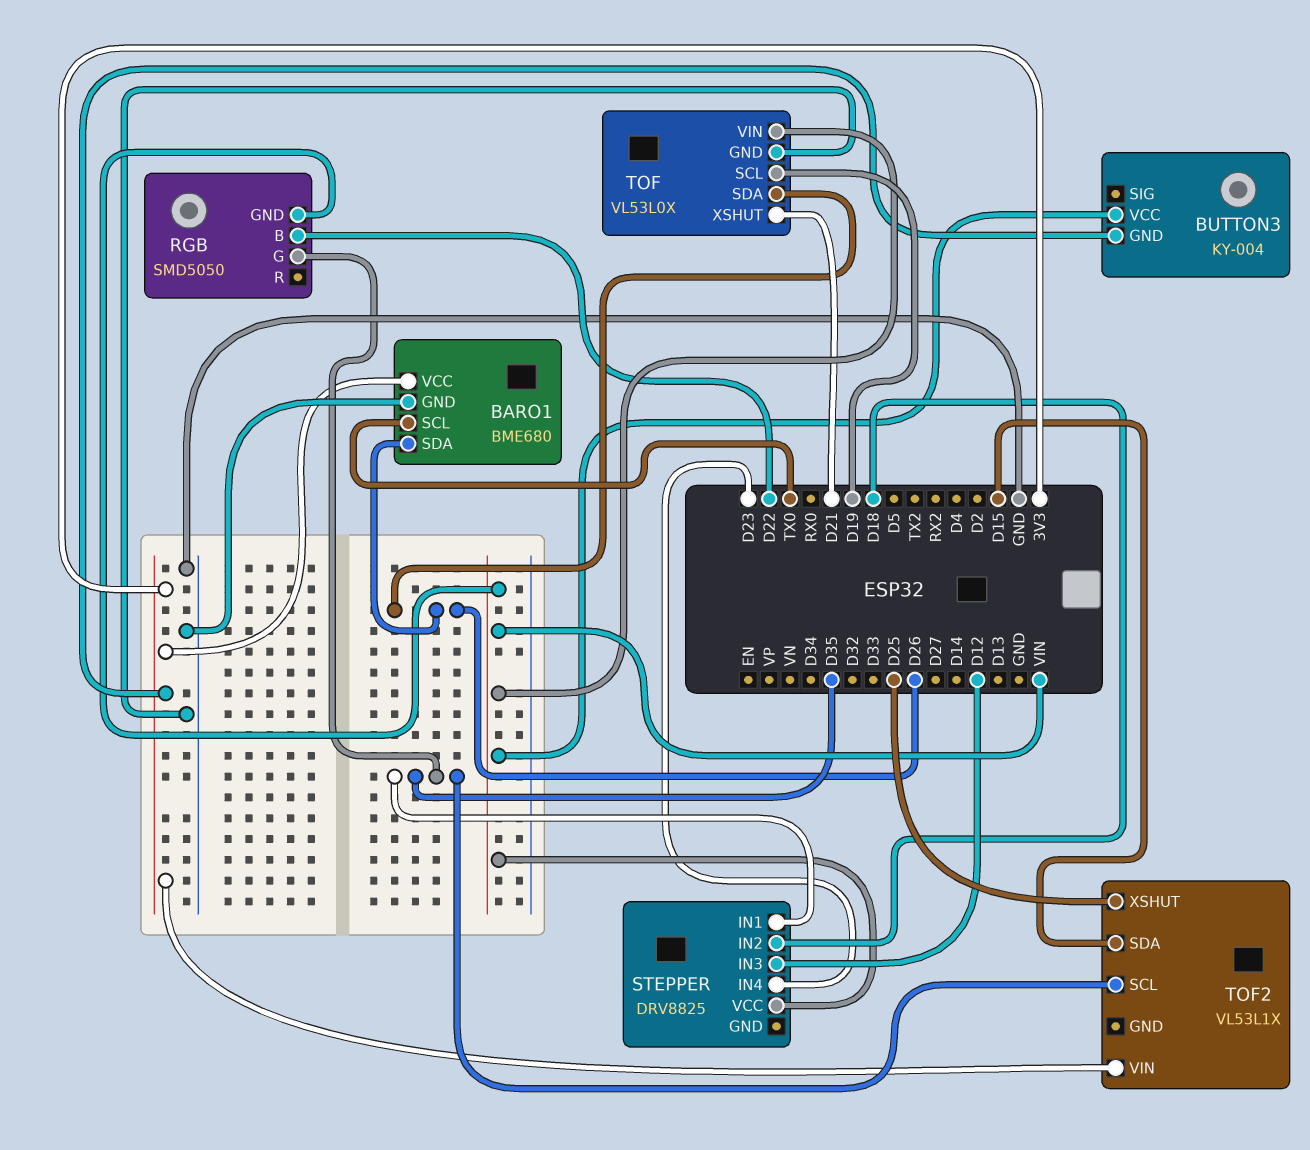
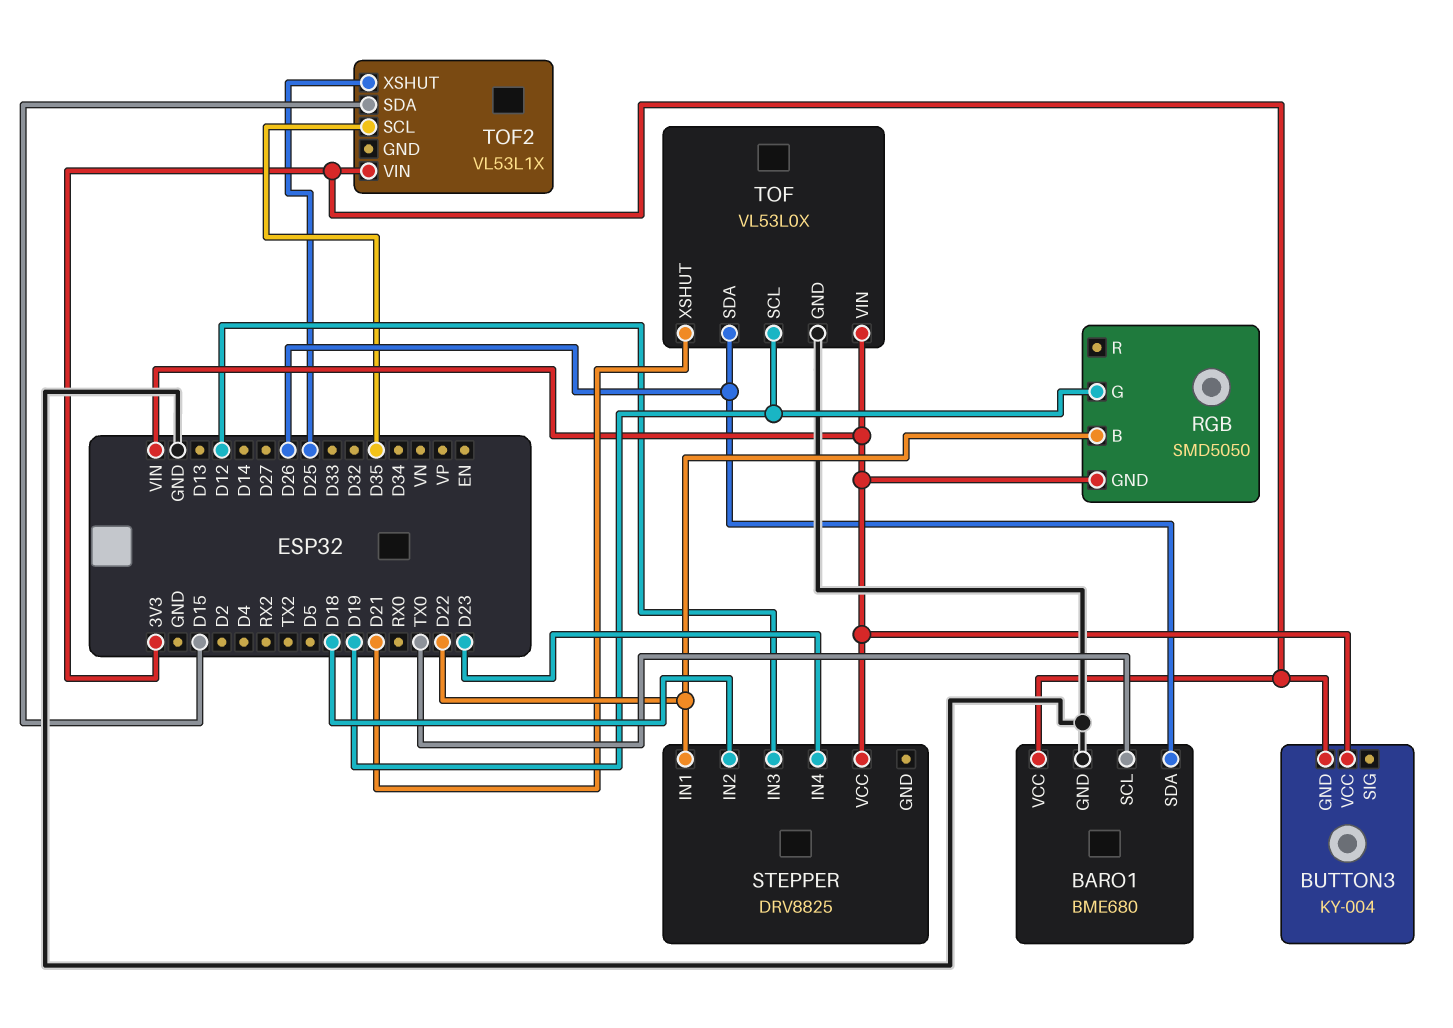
RGB pin G: D35 -> D19
STEPPER pin IN1: D35 -> D22

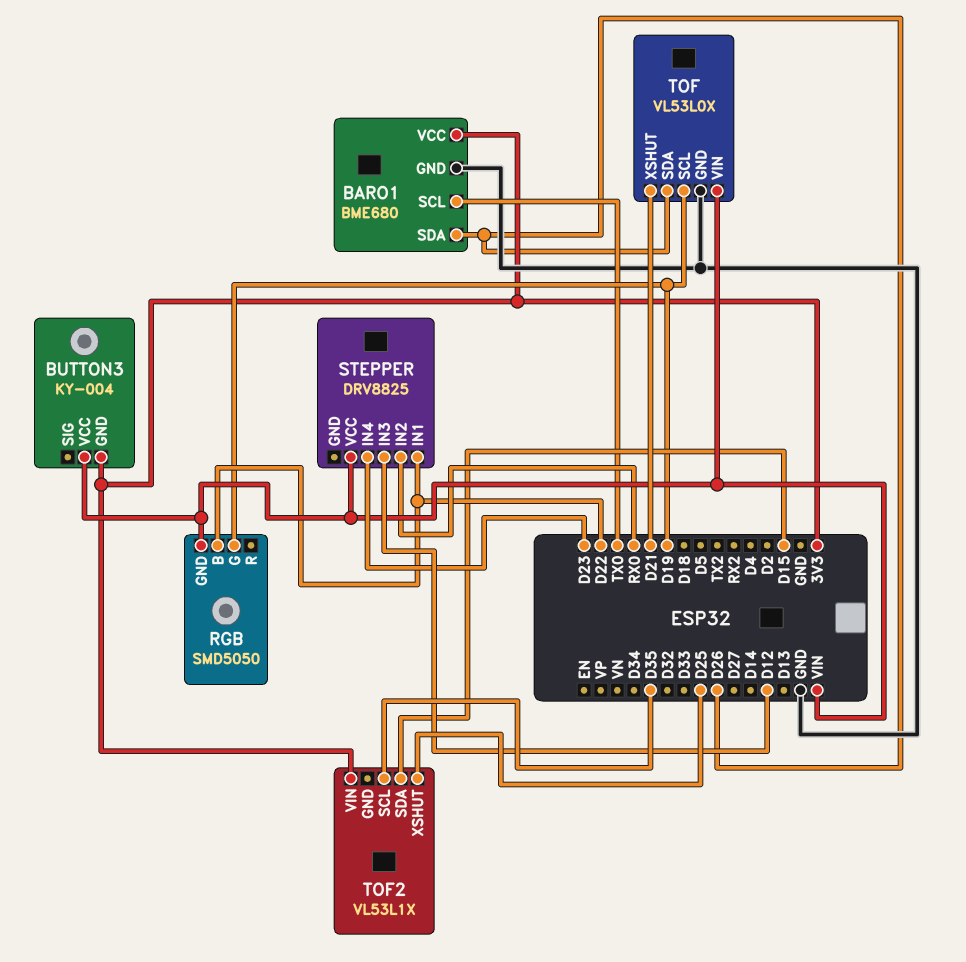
STEPPER pin IN2: D18 -> RX0

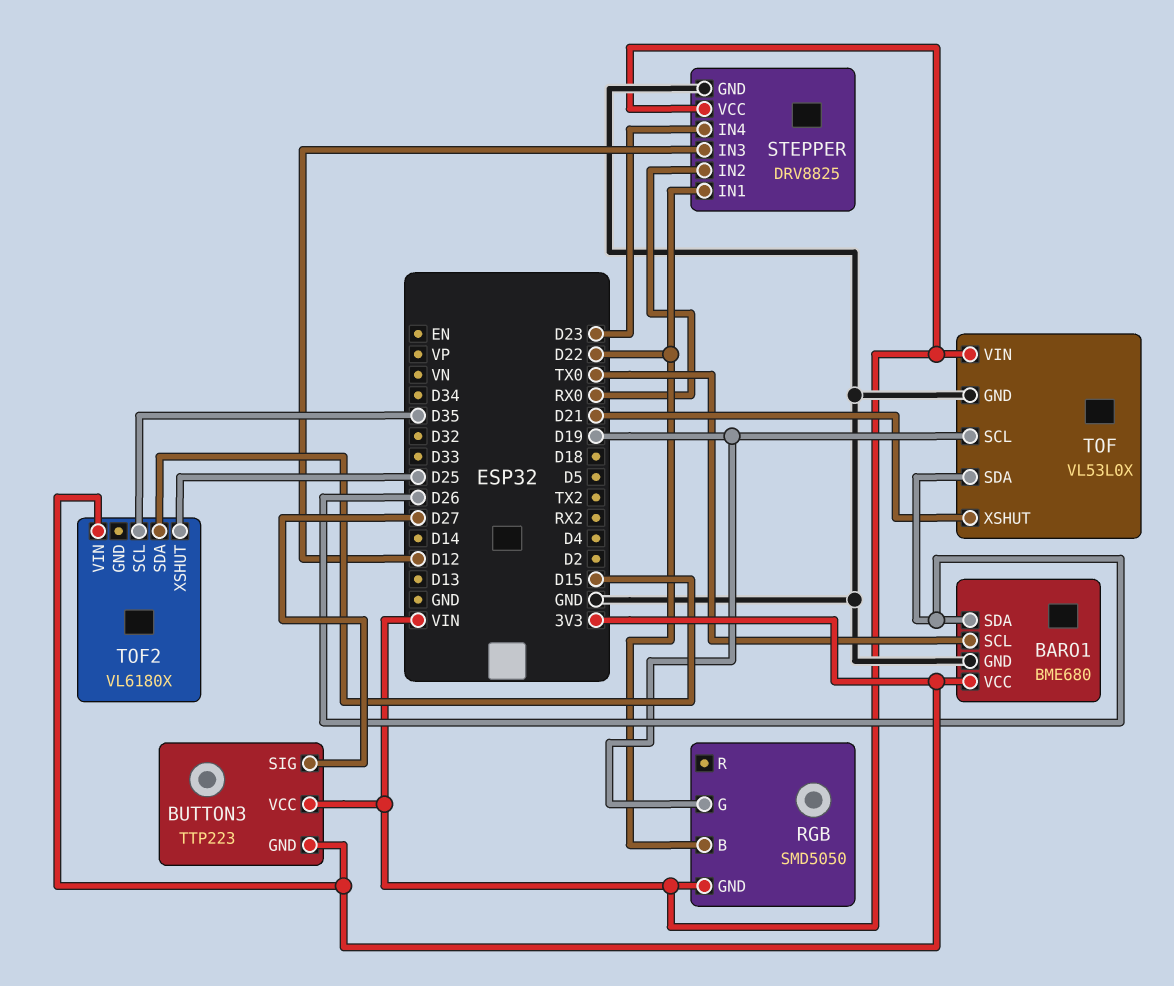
BUTTON3: KY-004 -> TTP223
BUTTON3 pin SIG: none -> D27
STEPPER pin GND: none -> GND
TOF2: VL53L1X -> VL6180X

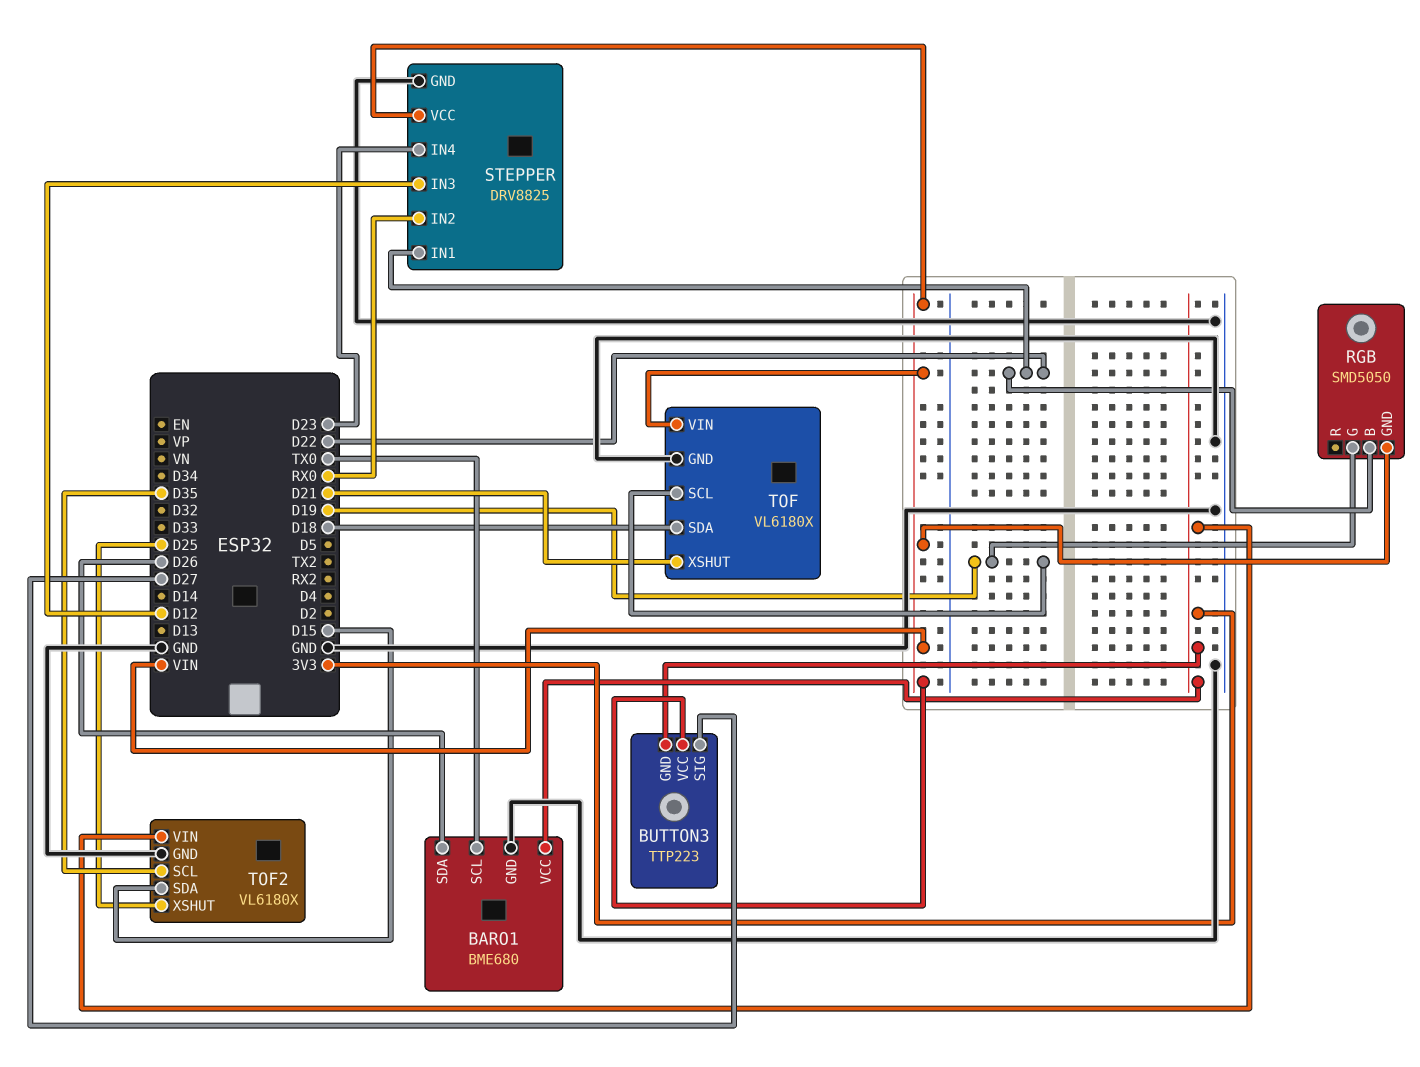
TOF: VL53L0X -> VL6180X
TOF pin SDA: D26 -> D18
TOF2 pin GND: none -> GND

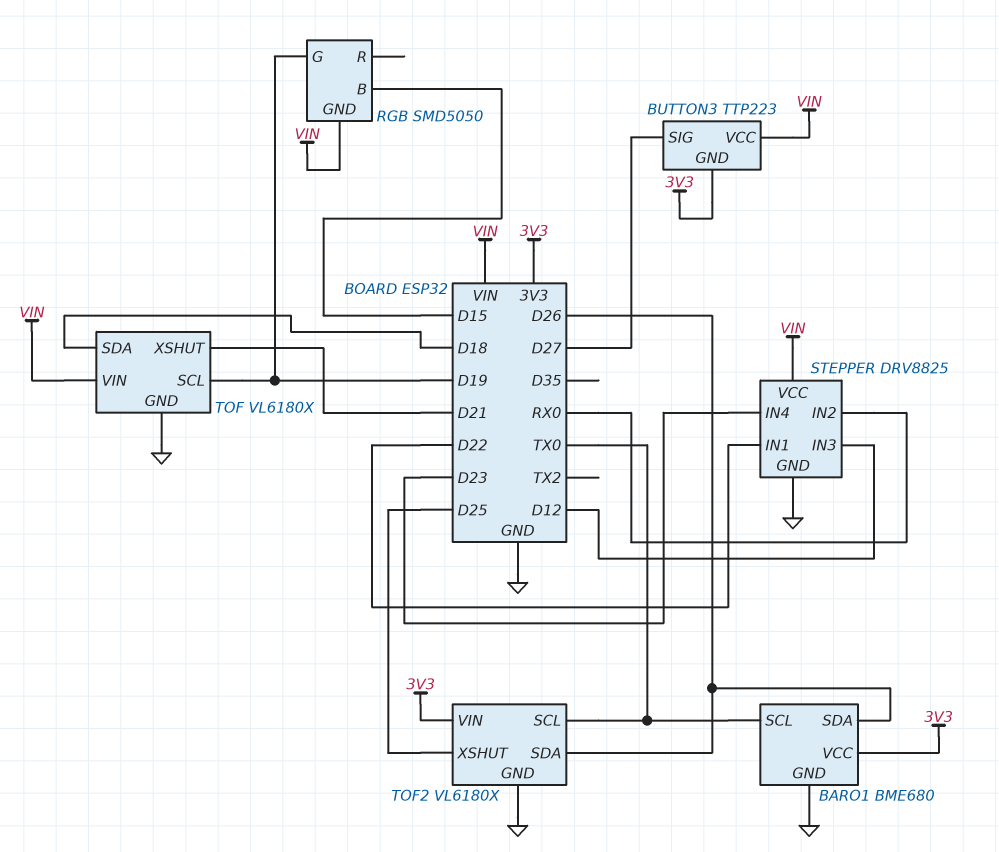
RGB pin B: D22 -> D15
TOF2 pin SCL: D35 -> TX0
TOF2 pin SDA: D15 -> D26

